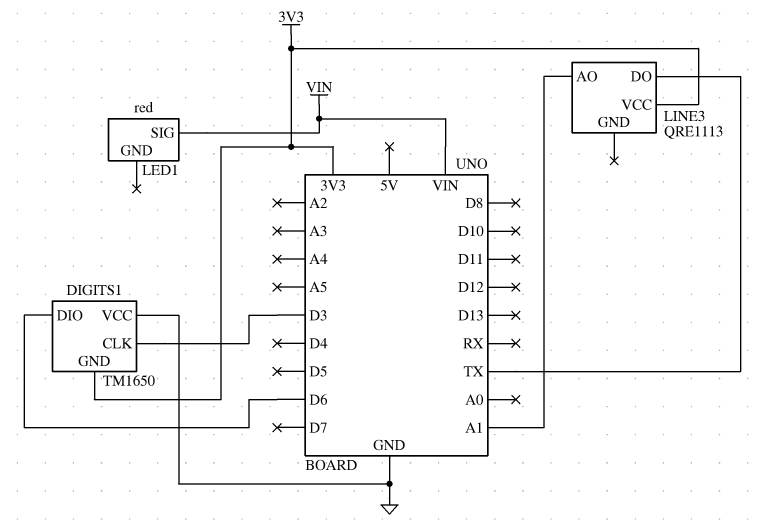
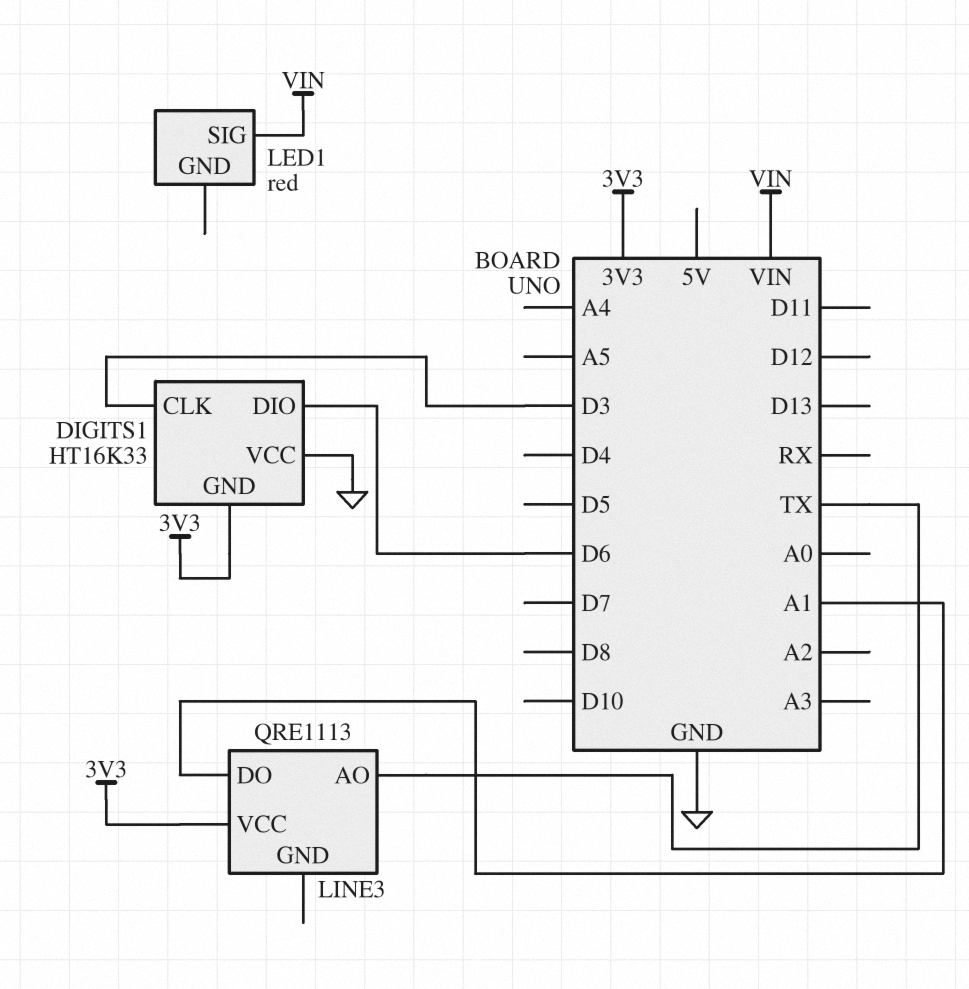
DIGITS1: TM1650 -> HT16K33
LINE3 pin AO: A1 -> TX
LINE3 pin DO: TX -> A1

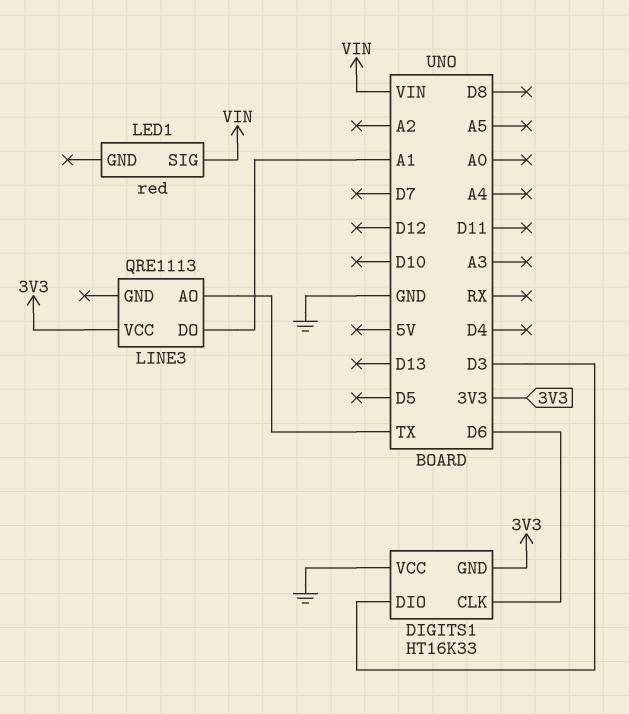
DIGITS1 pin CLK: D3 -> D6
DIGITS1 pin DIO: D6 -> D3

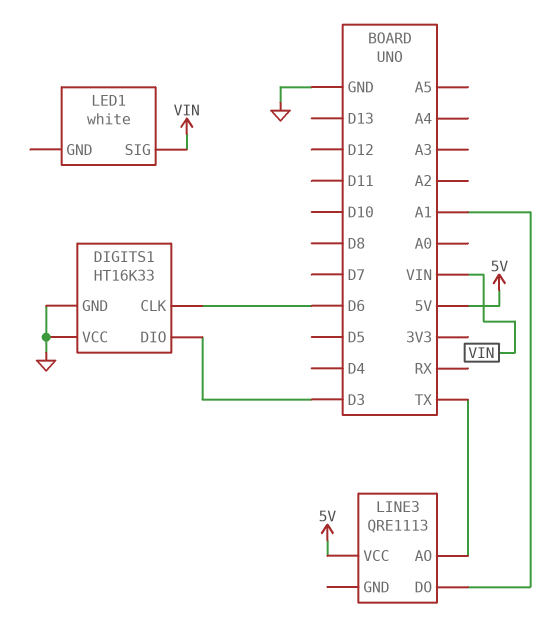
DIGITS1 pin GND: 3V3 -> GND
LED1: red -> white
LINE3 pin VCC: 3V3 -> 5V

